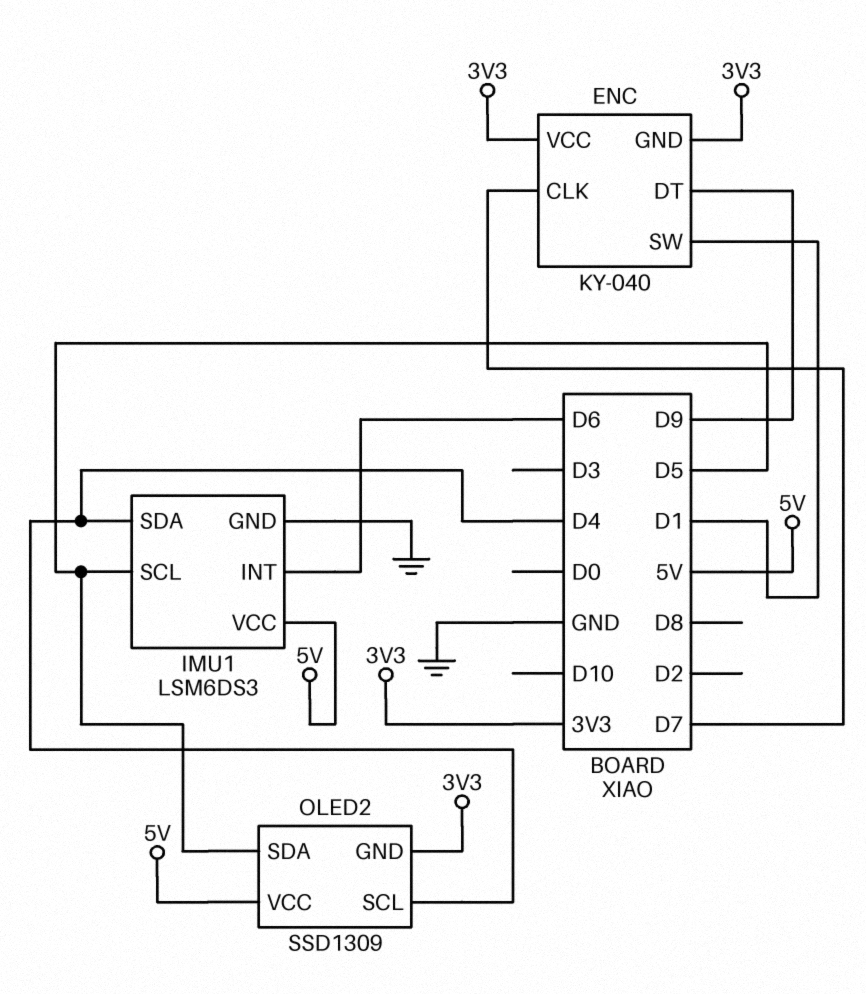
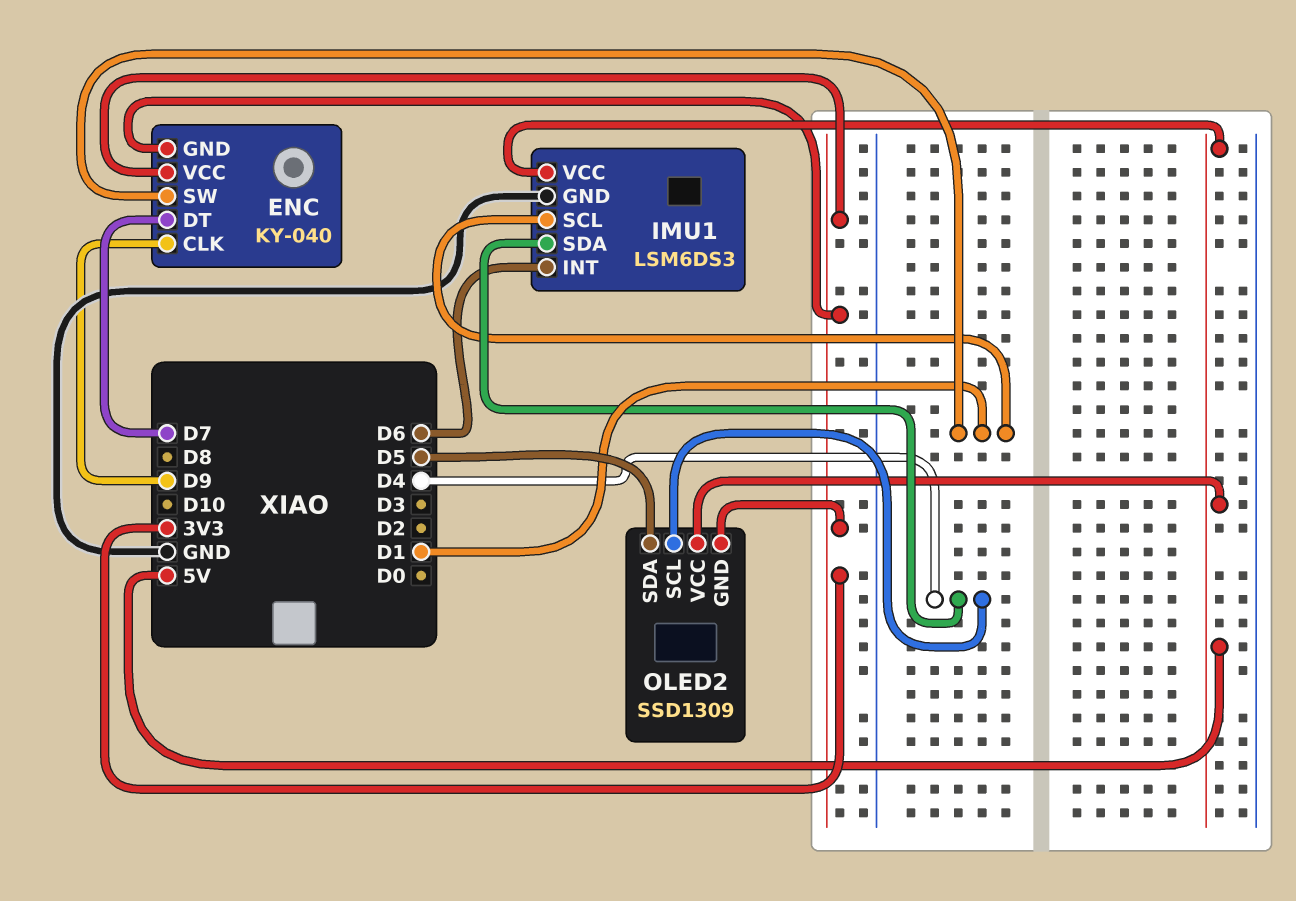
ENC pin CLK: D7 -> D9
ENC pin DT: D9 -> D7
IMU1 pin SCL: D5 -> D1

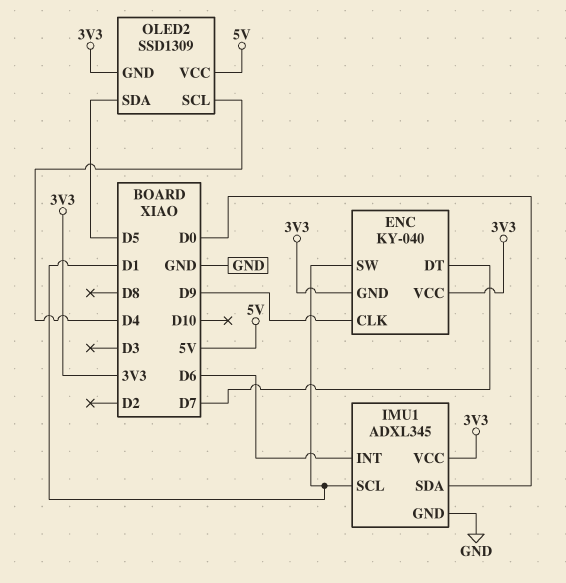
IMU1: LSM6DS3 -> ADXL345
IMU1 pin SDA: D4 -> D0
IMU1 pin VCC: 5V -> 3V3

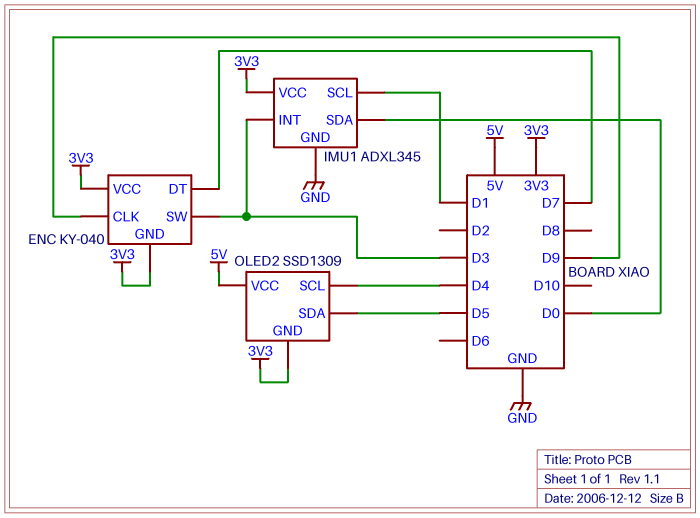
ENC pin SW: D1 -> D3
IMU1 pin INT: D6 -> D3

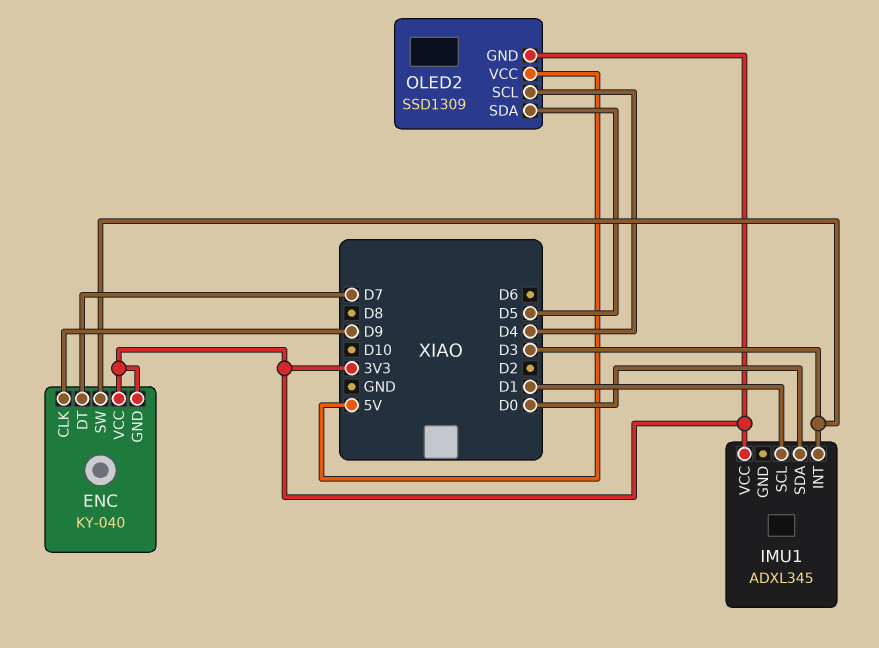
IMU1 pin GND: GND -> none

